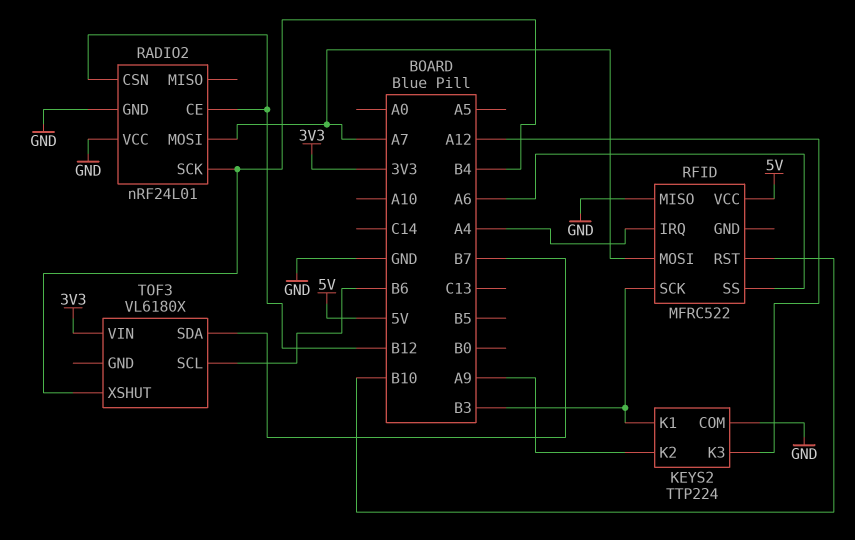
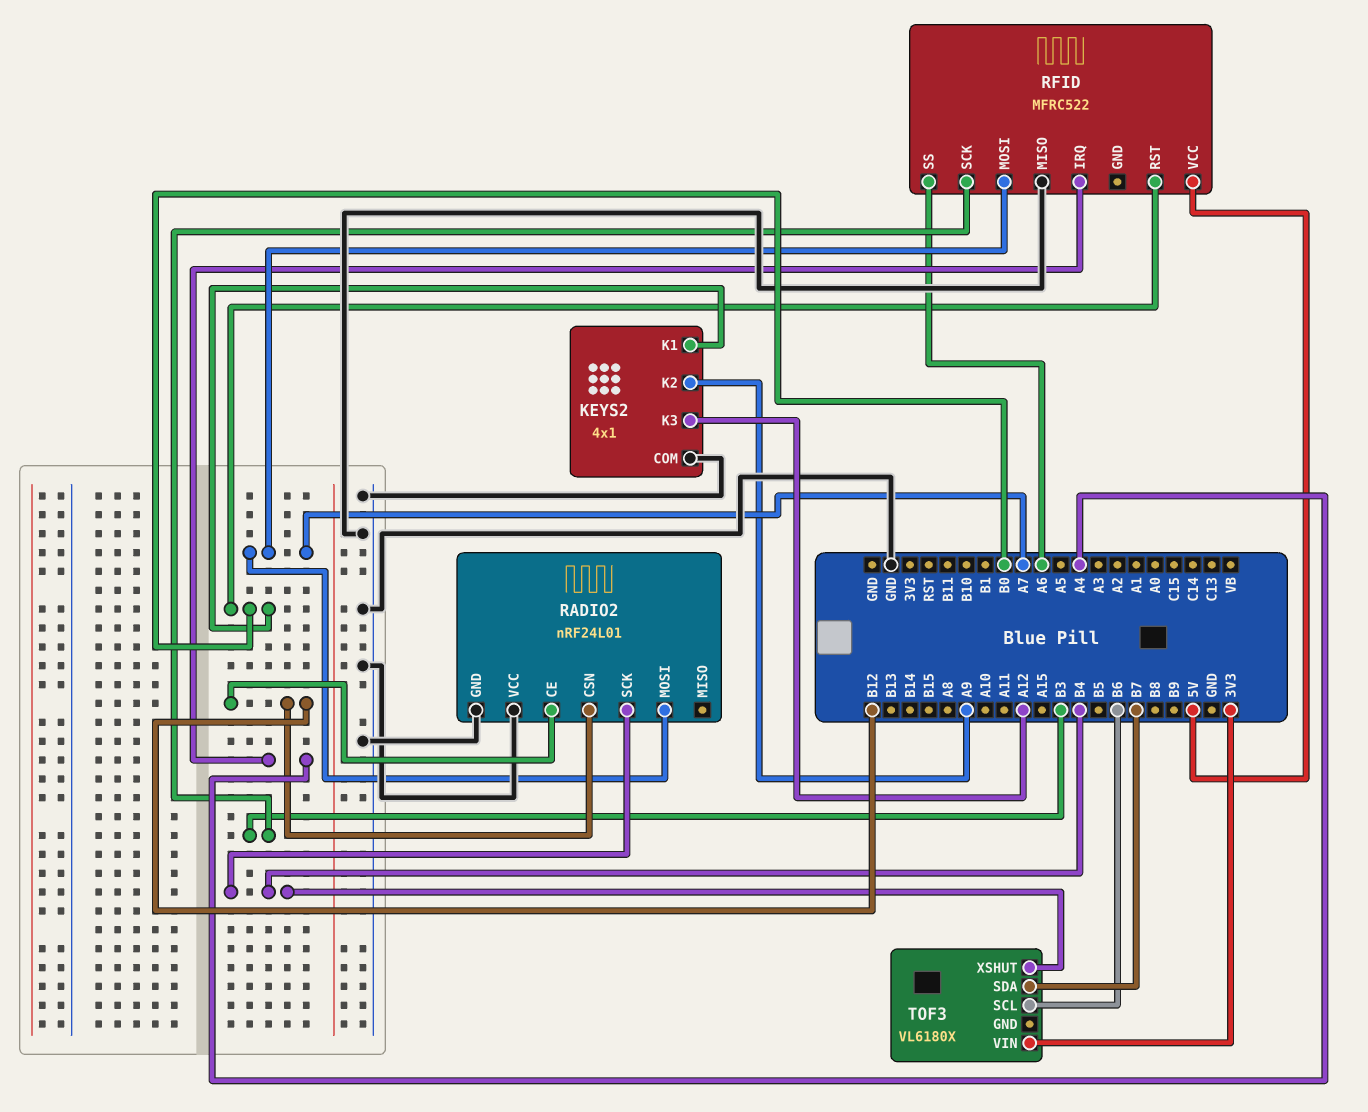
KEYS2: TTP224 -> 4x1
KEYS2 pin K1: B3 -> B0
RFID pin RST: B10 -> B0

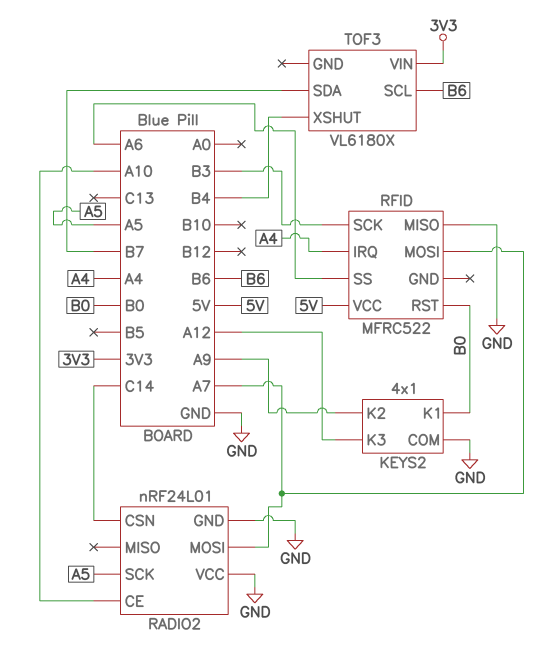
RADIO2 pin CE: B12 -> A10
RADIO2 pin CSN: B12 -> C14
RADIO2 pin SCK: B4 -> A5

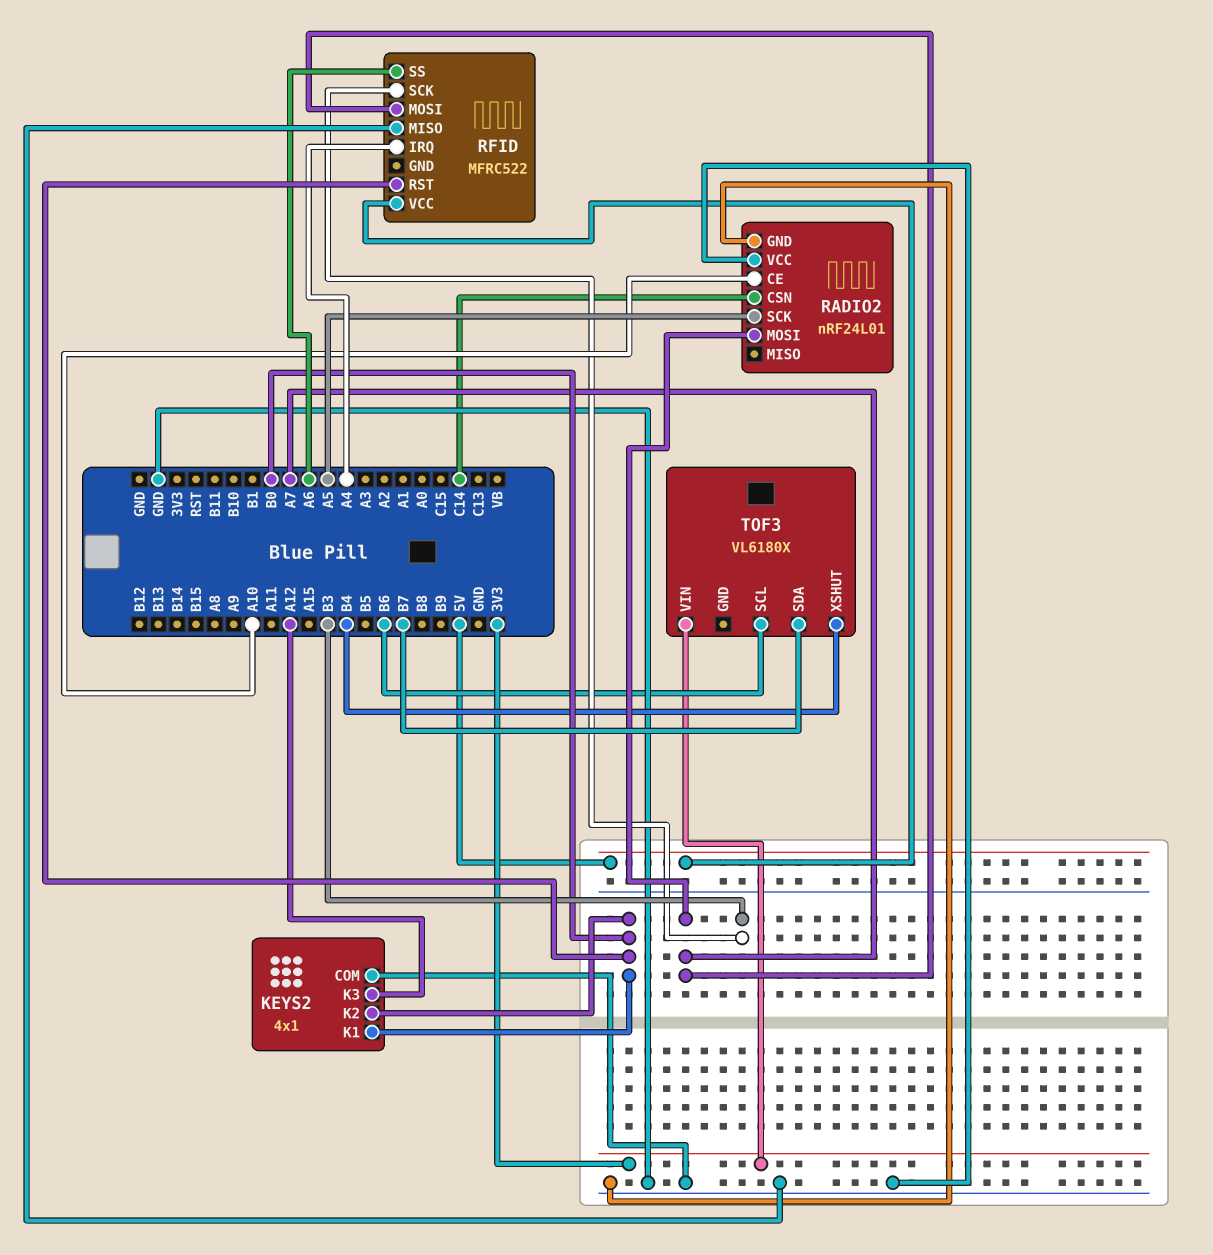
KEYS2 pin K2: A9 -> B0

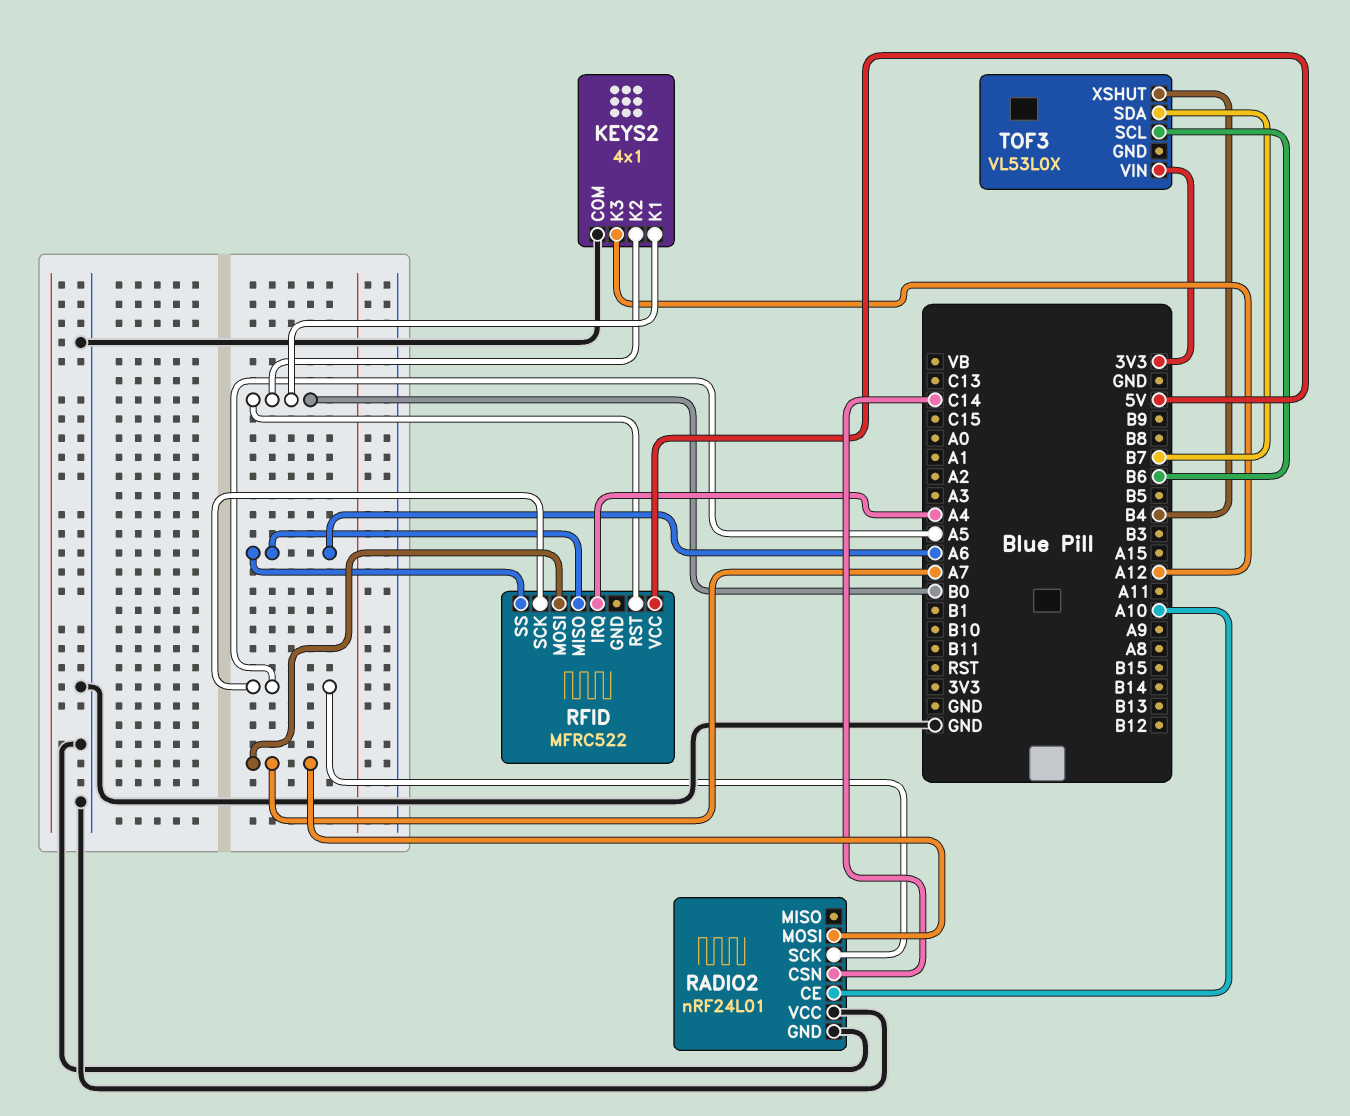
RFID pin MISO: GND -> A6
RFID pin SCK: B3 -> A5
TOF3: VL6180X -> VL53L0X

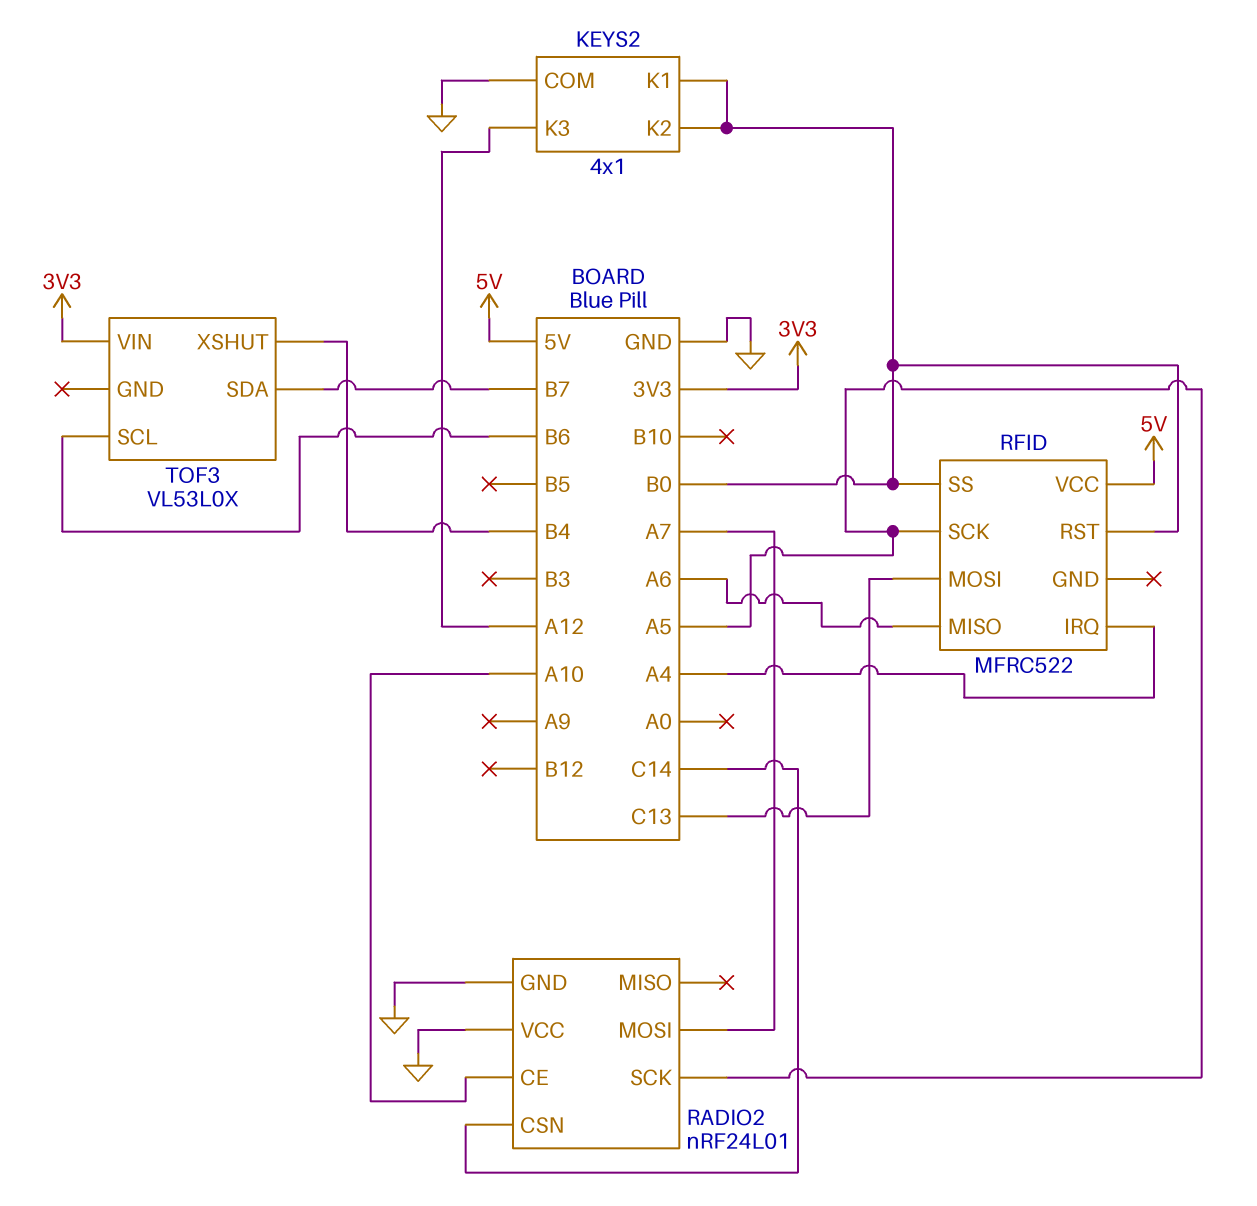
RFID pin MOSI: A7 -> C13
RFID pin SS: A6 -> B0

